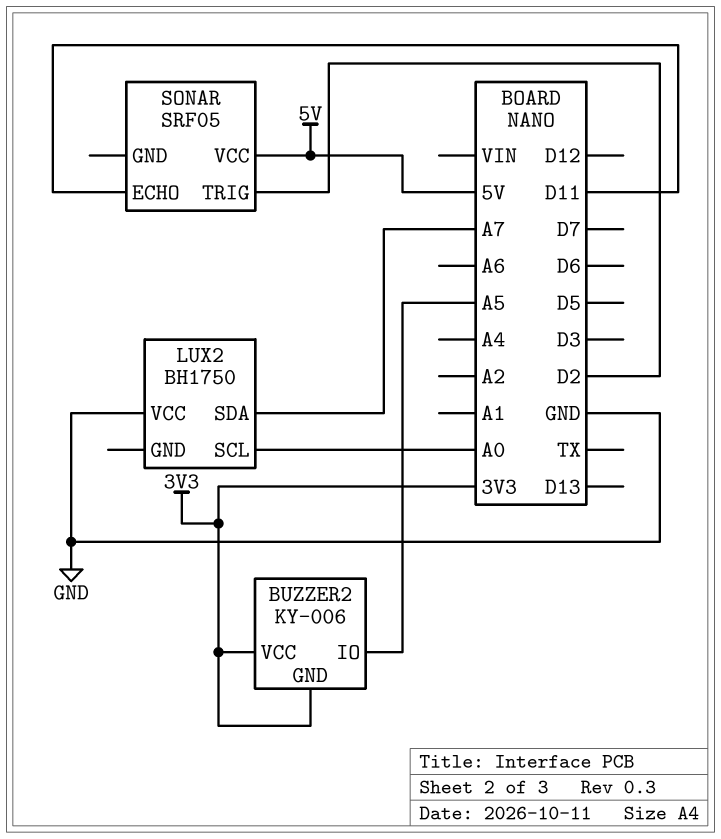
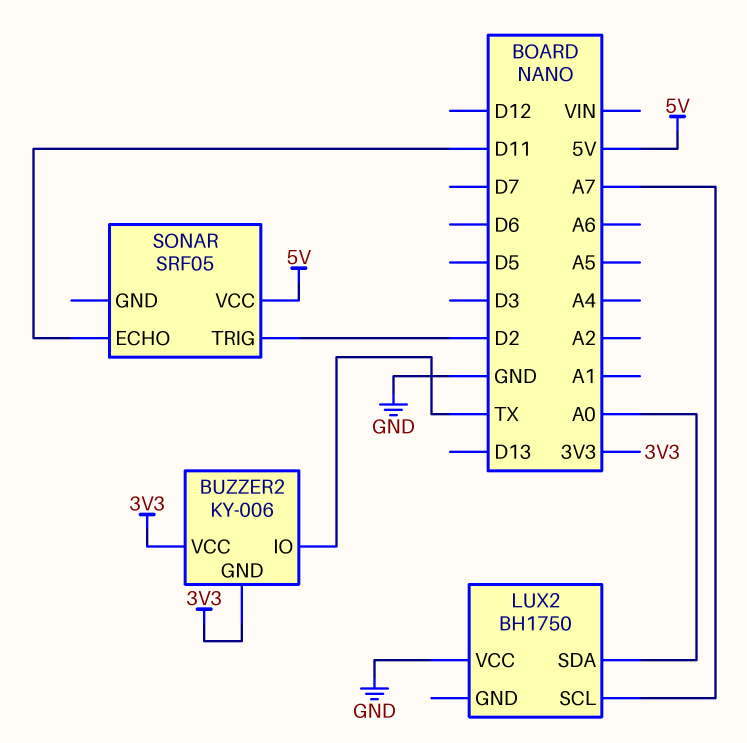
BUZZER2 pin IO: A5 -> TX
LUX2 pin SCL: A0 -> A7
LUX2 pin SDA: A7 -> A0

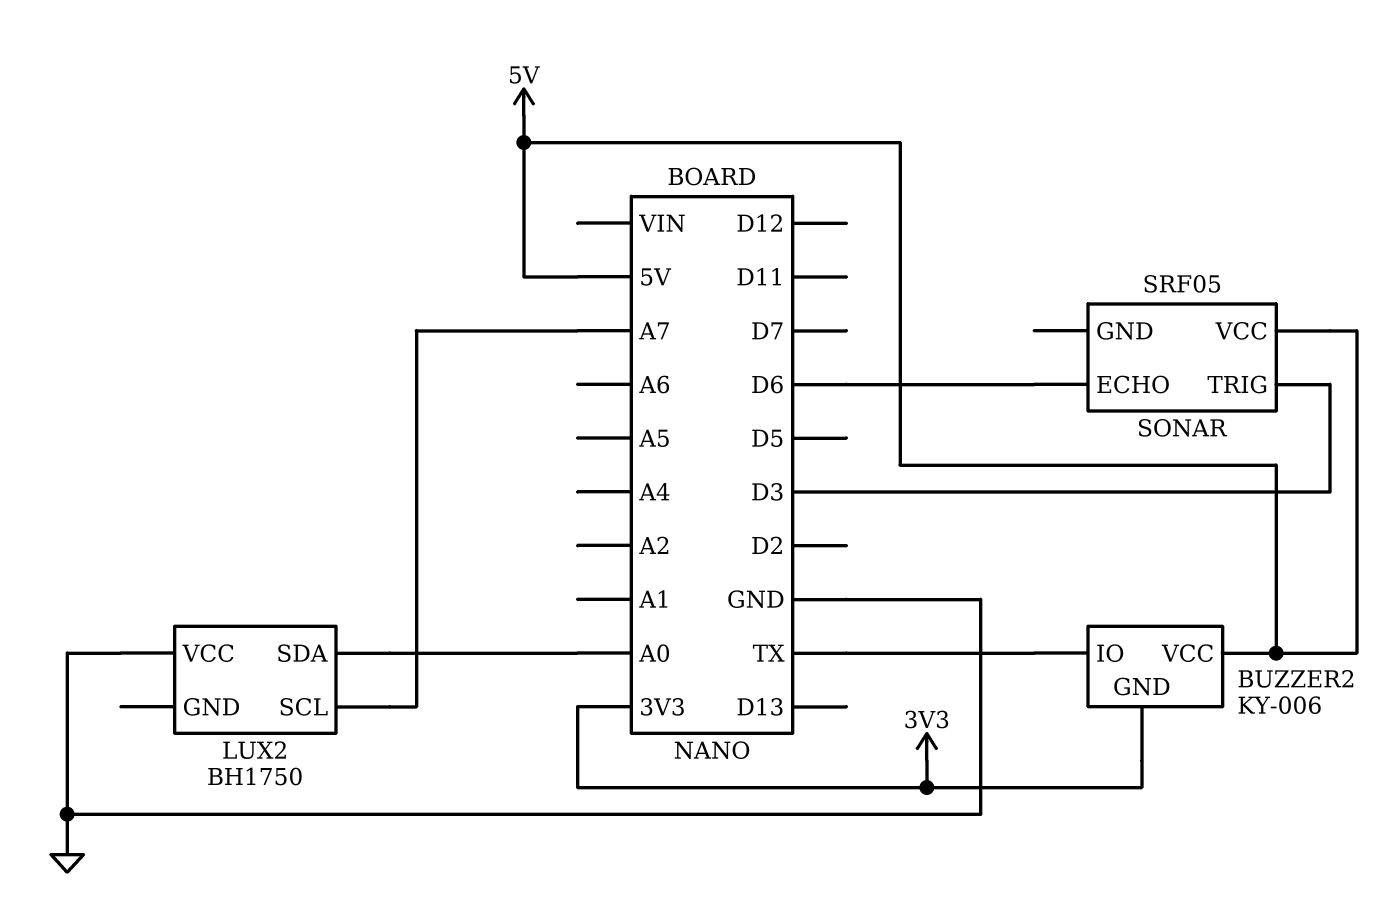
BUZZER2 pin VCC: 3V3 -> 5V
SONAR pin ECHO: D11 -> D6
SONAR pin TRIG: D2 -> D3

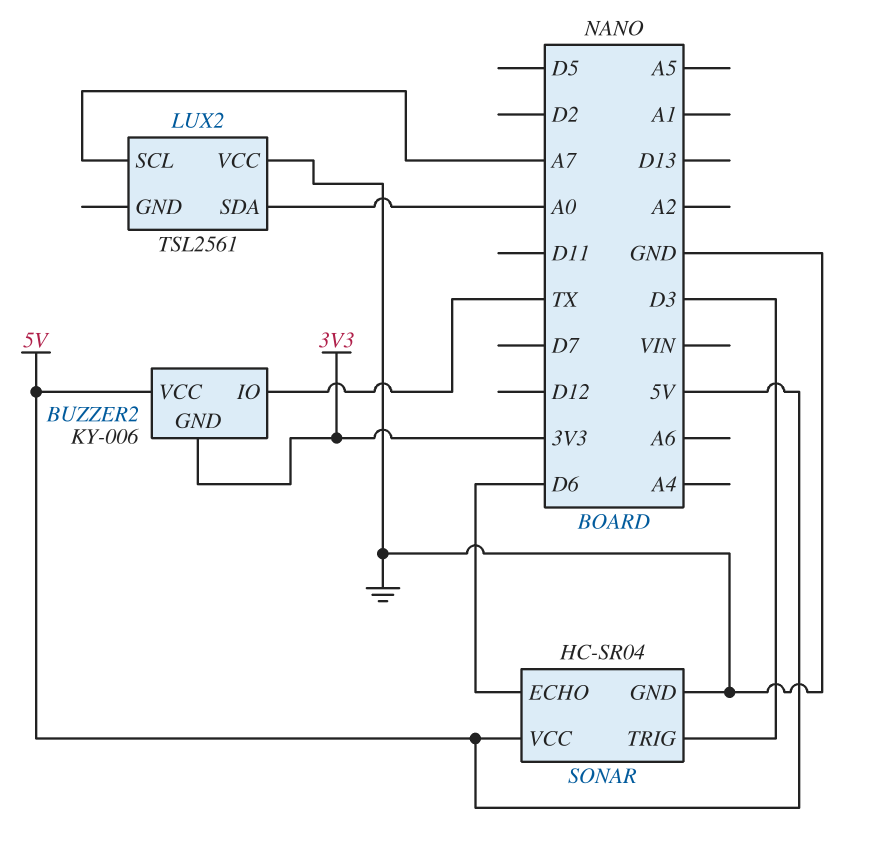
LUX2: BH1750 -> TSL2561
SONAR: SRF05 -> HC-SR04
SONAR pin GND: none -> GND

